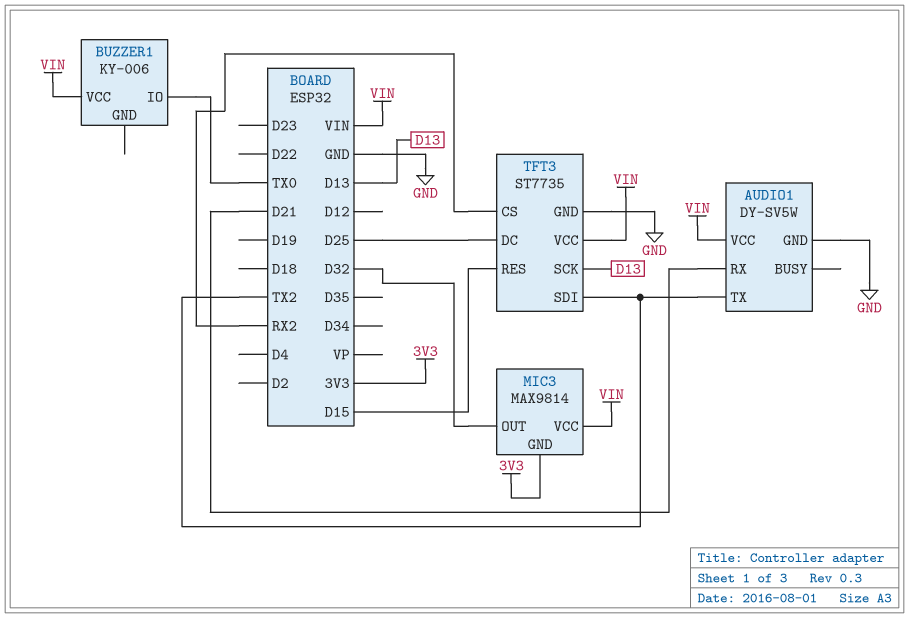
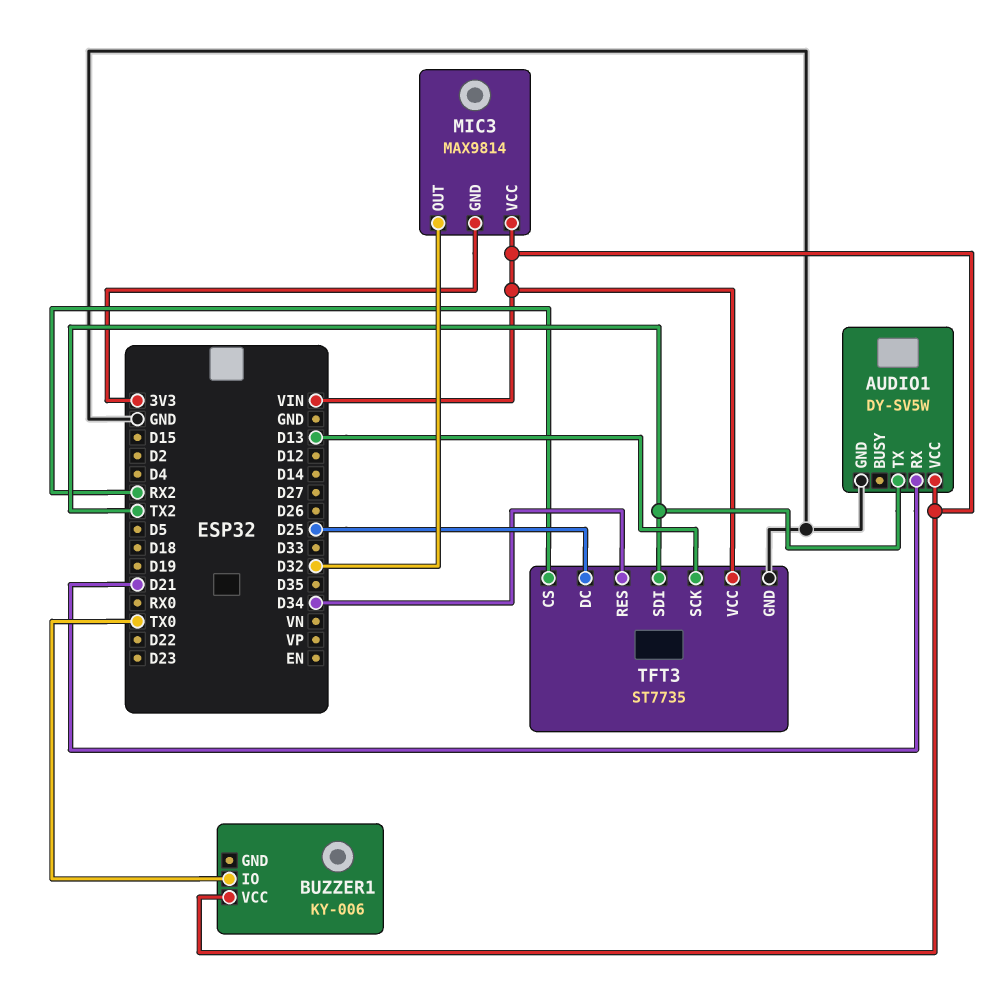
TFT3 pin RES: D15 -> D34

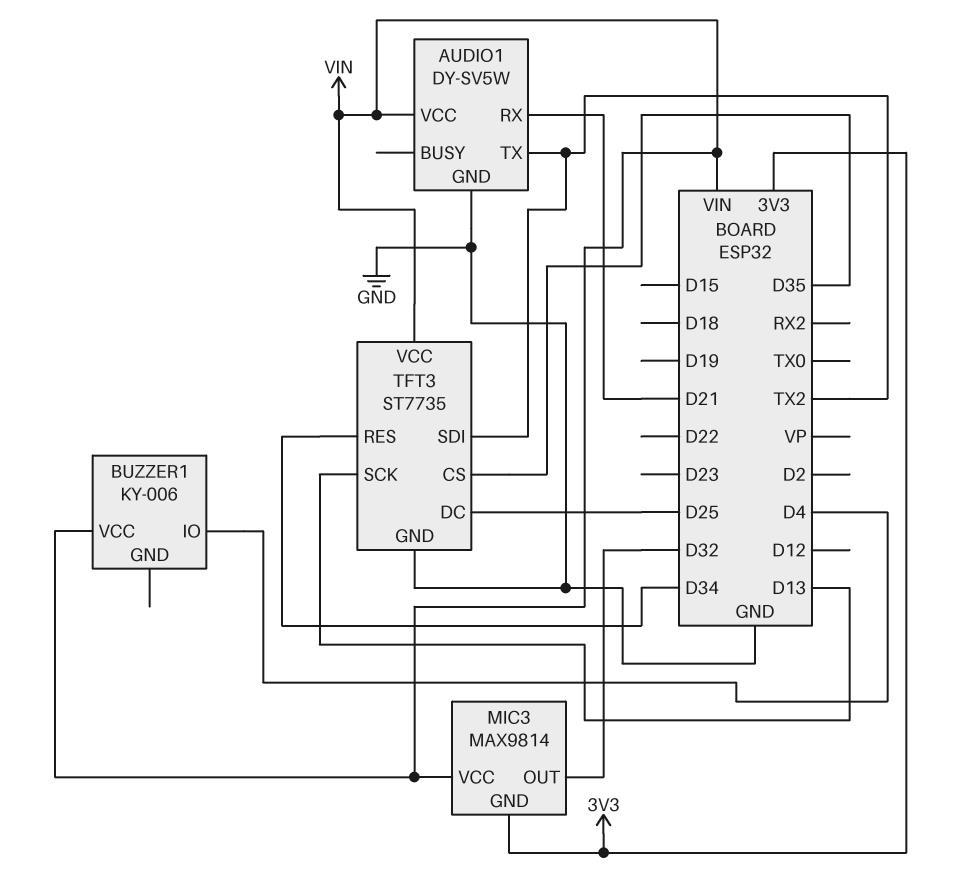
BUZZER1 pin IO: TX0 -> D4
TFT3 pin CS: RX2 -> D35

